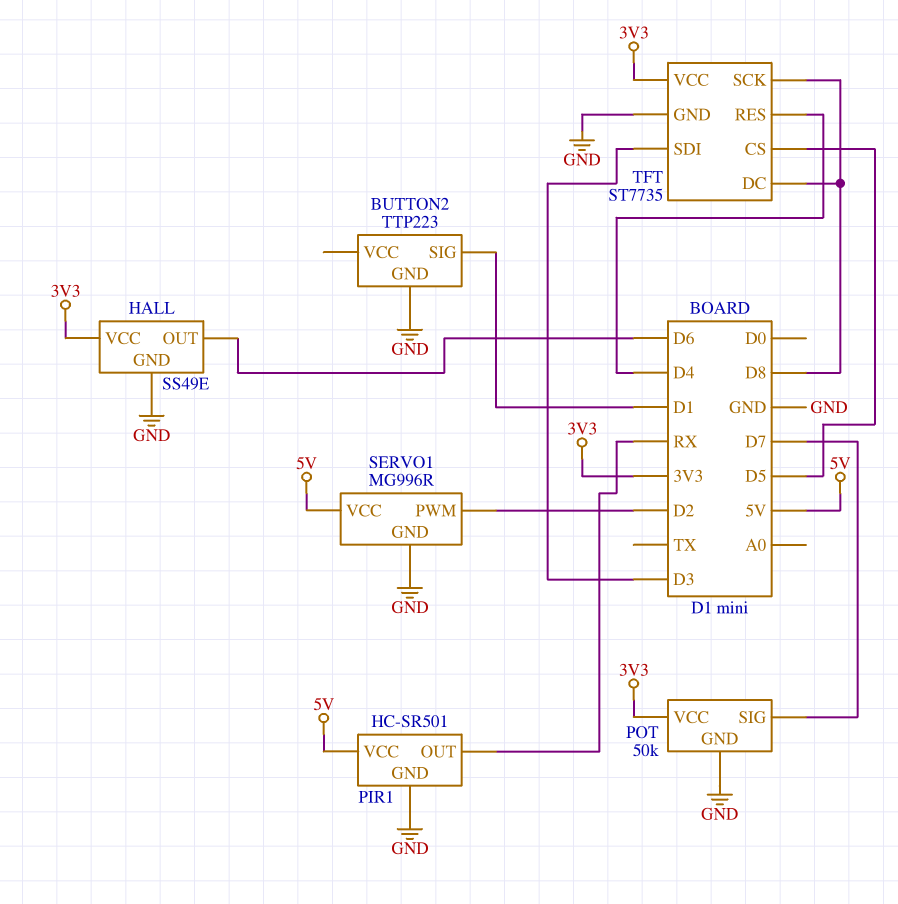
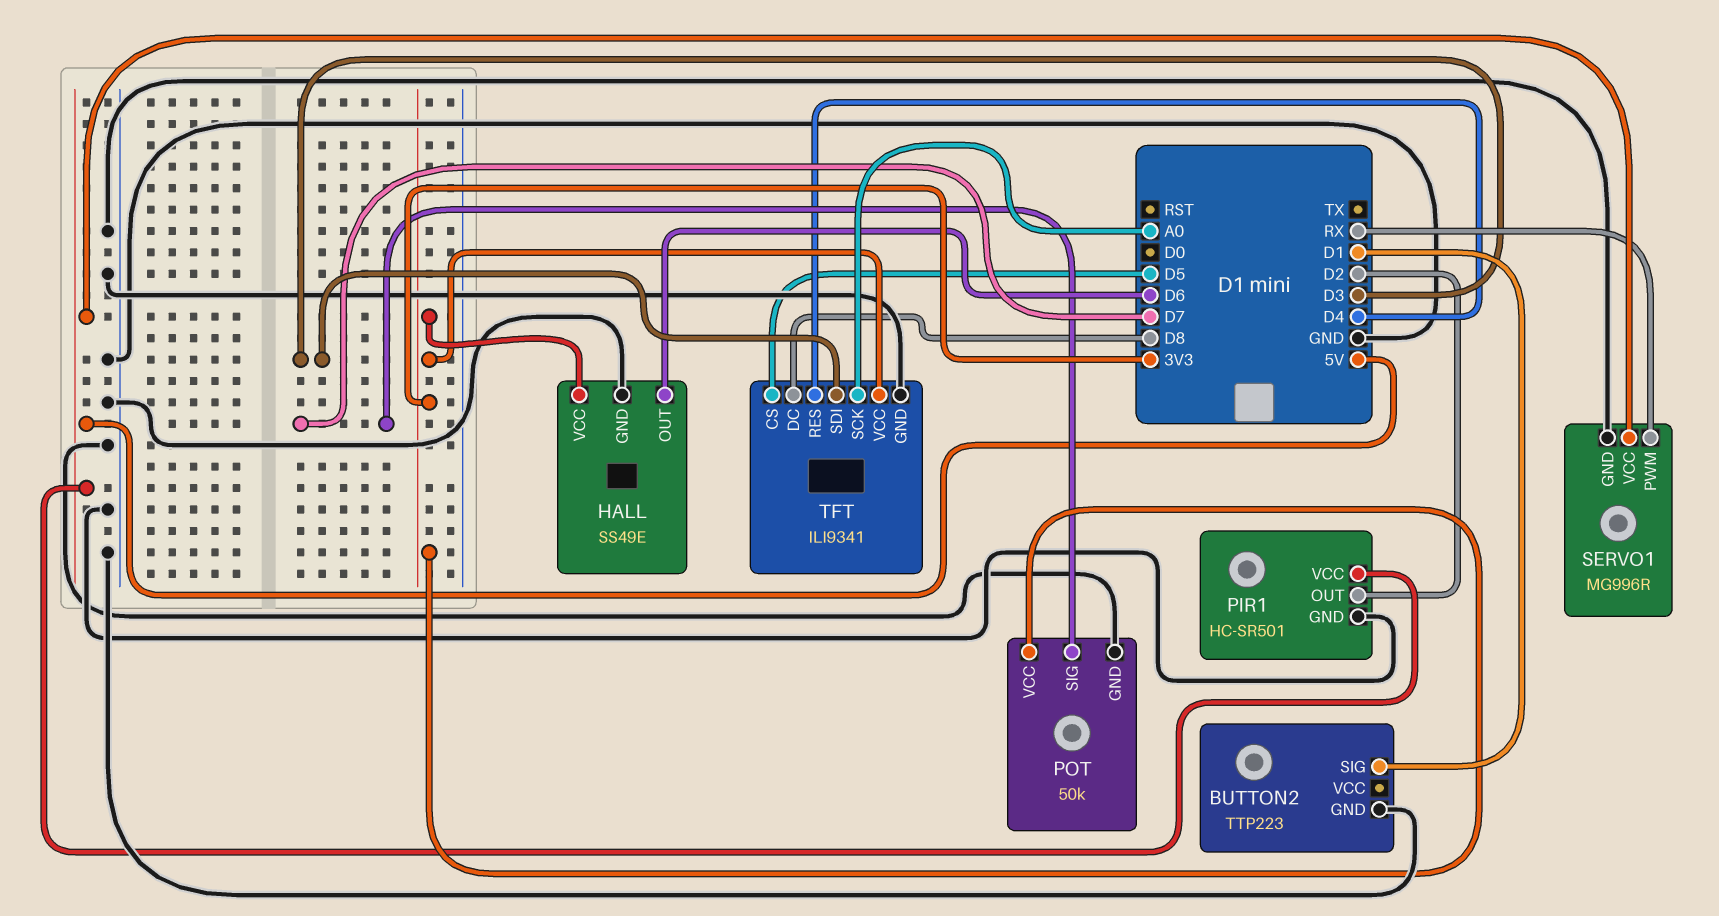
PIR1 pin OUT: RX -> D2
SERVO1 pin PWM: D2 -> RX
TFT: ST7735 -> ILI9341
TFT pin SCK: D8 -> A0

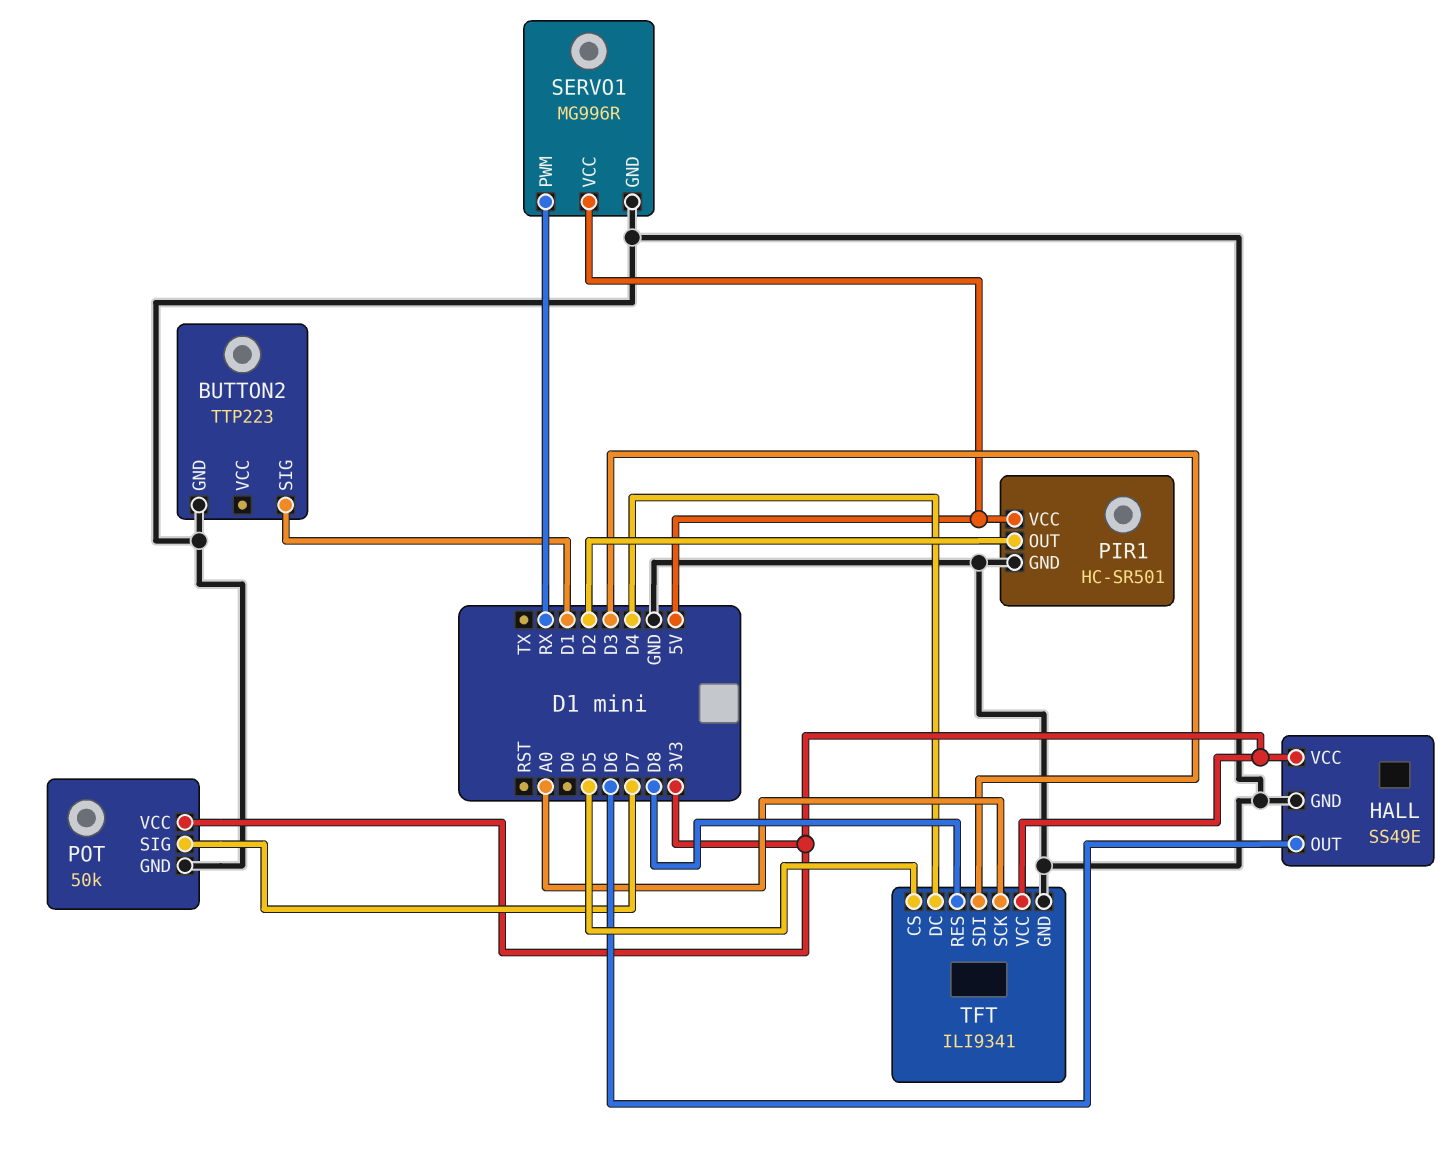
TFT pin DC: D8 -> D4
TFT pin RES: D4 -> D8

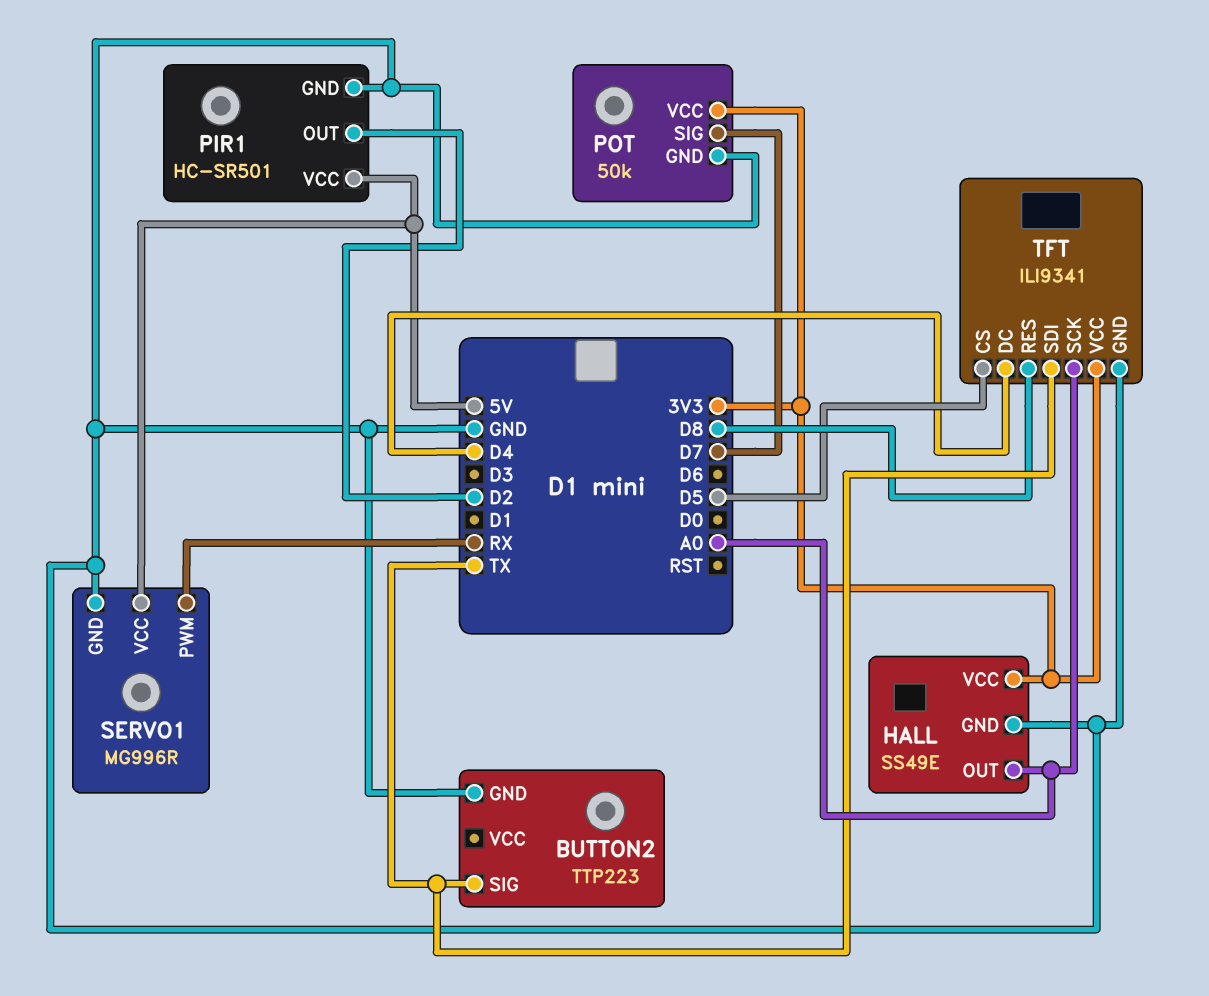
BUTTON2 pin SIG: D1 -> TX
HALL pin OUT: D6 -> A0
TFT pin SDI: D3 -> TX

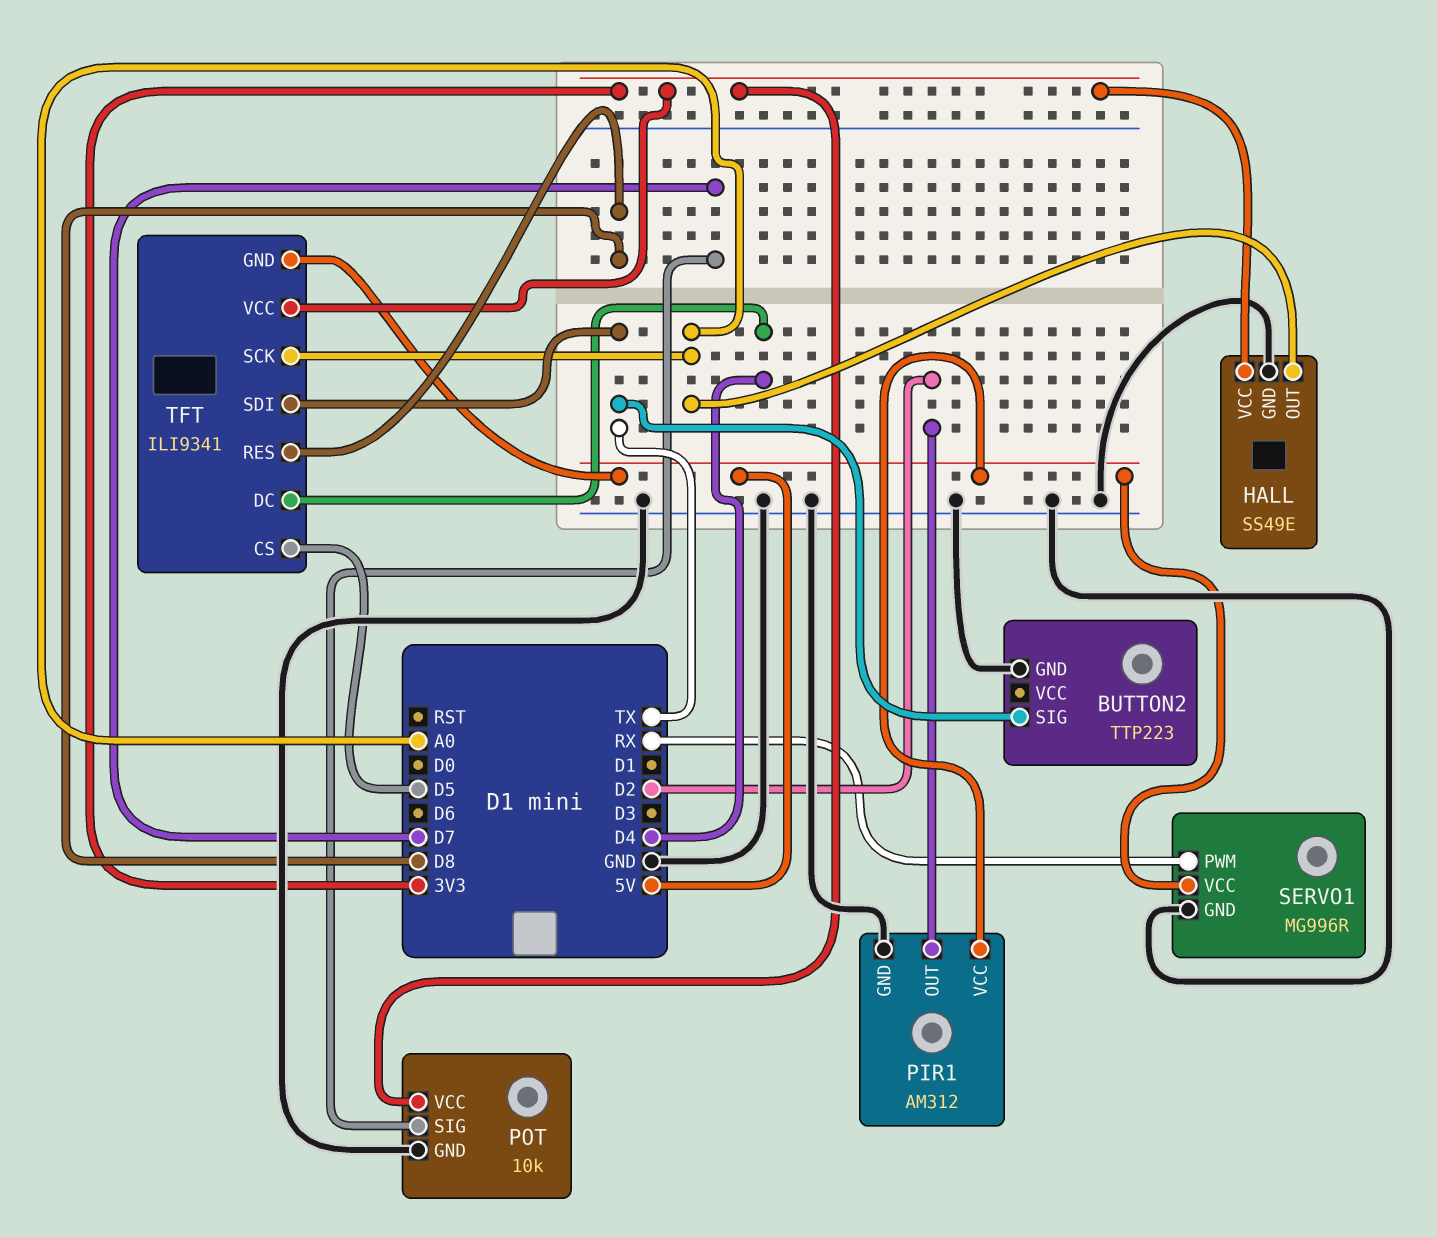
PIR1: HC-SR501 -> AM312
POT: 50k -> 10k
TFT pin GND: GND -> 5V

